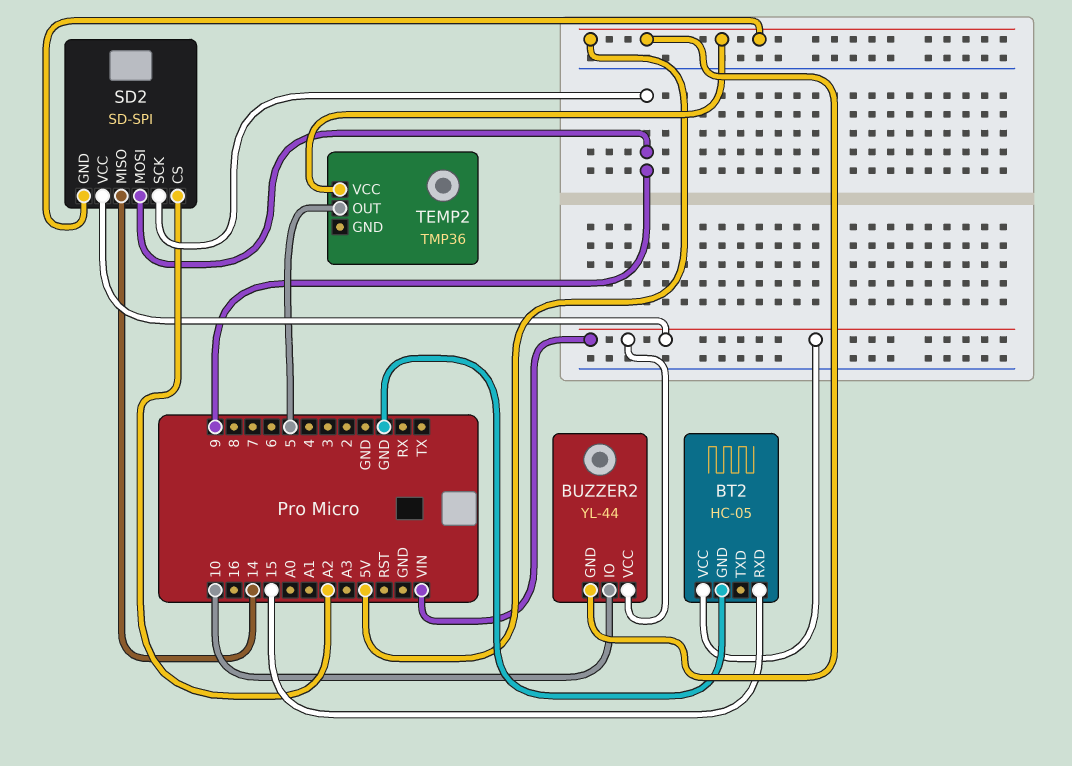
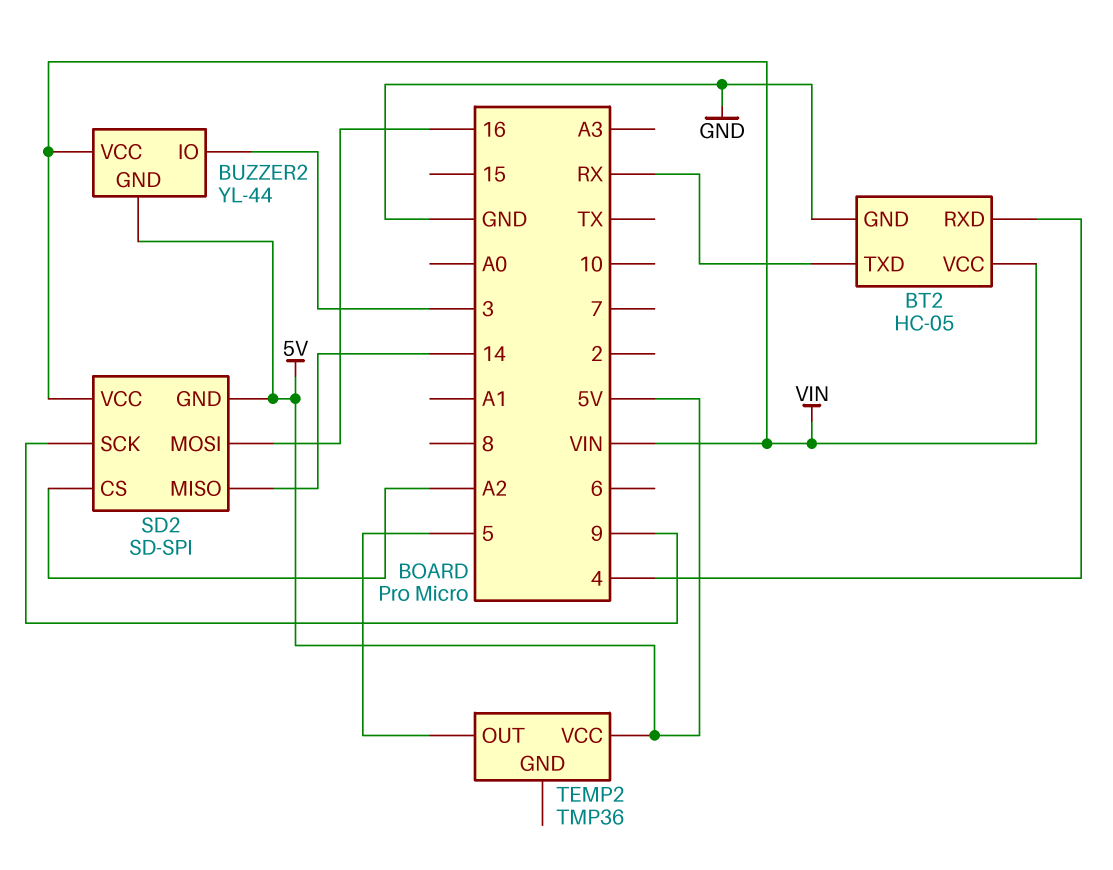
BT2 pin RXD: 15 -> 4
BT2 pin TXD: none -> RX
BUZZER2 pin IO: 10 -> 3
SD2 pin MOSI: 9 -> 16

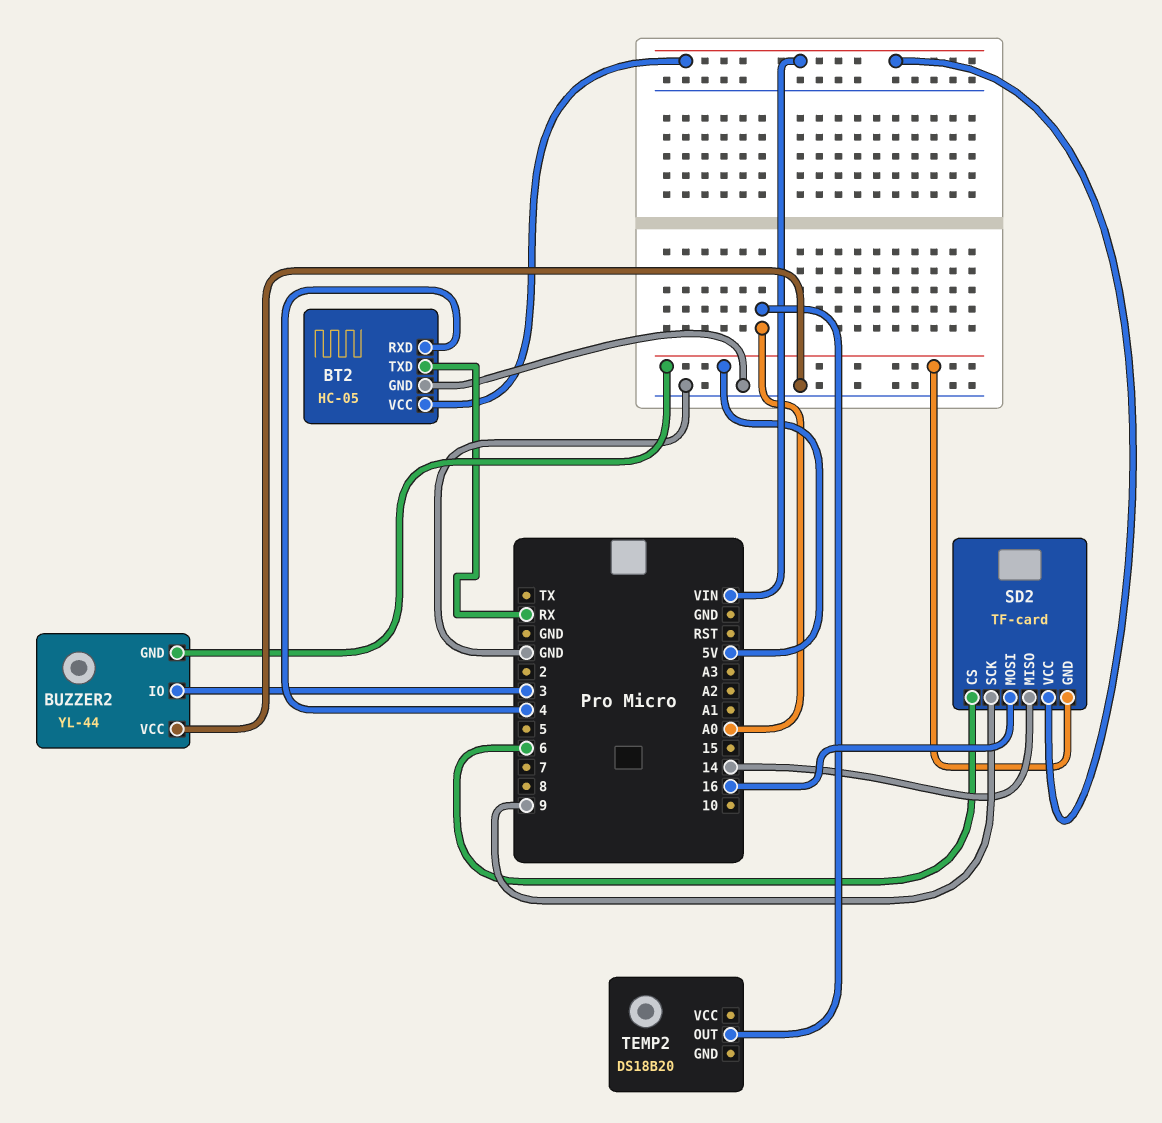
BUZZER2 pin VCC: VIN -> GND
SD2: SD-SPI -> TF-card
SD2 pin CS: A2 -> 6
TEMP2: TMP36 -> DS18B20
TEMP2 pin OUT: 5 -> A0
TEMP2 pin VCC: 5V -> none

